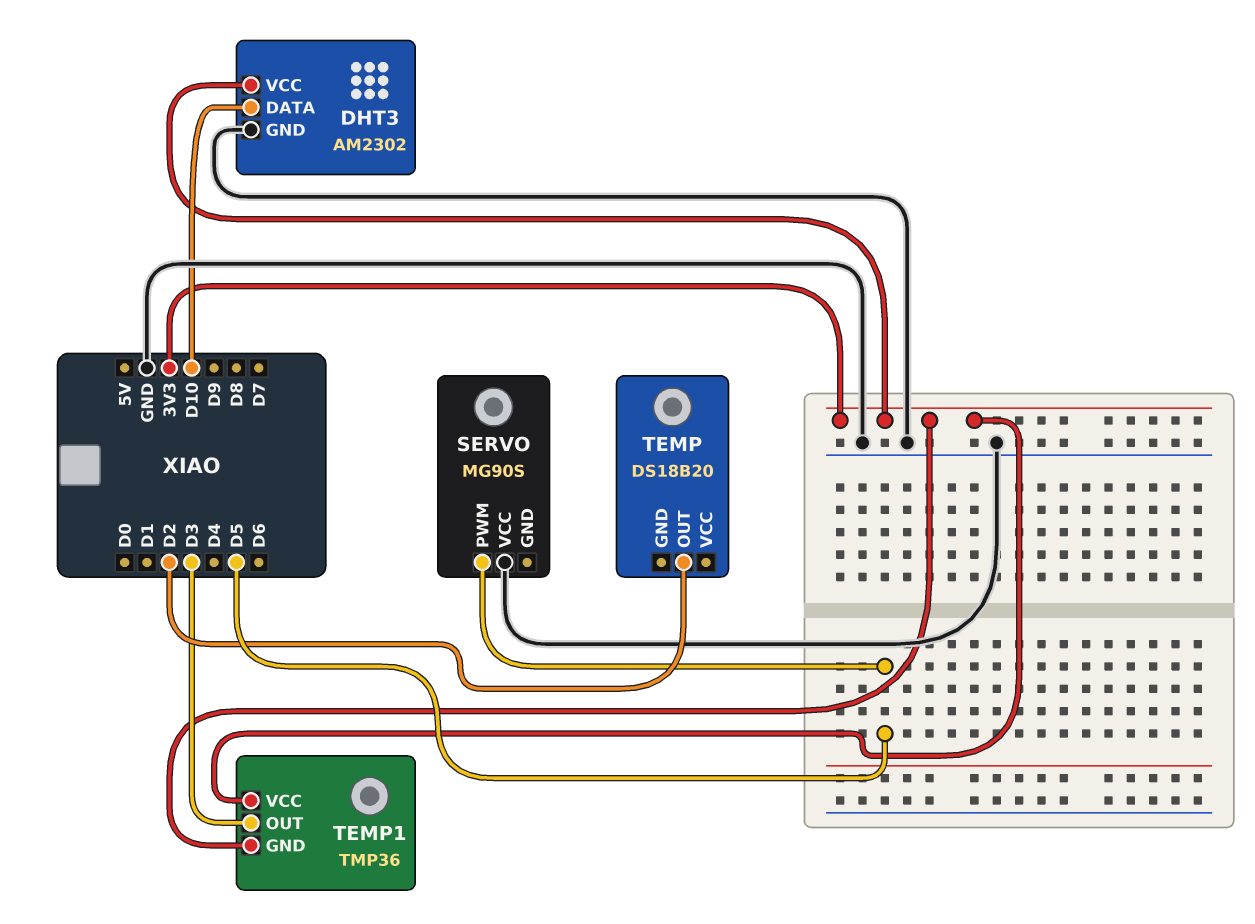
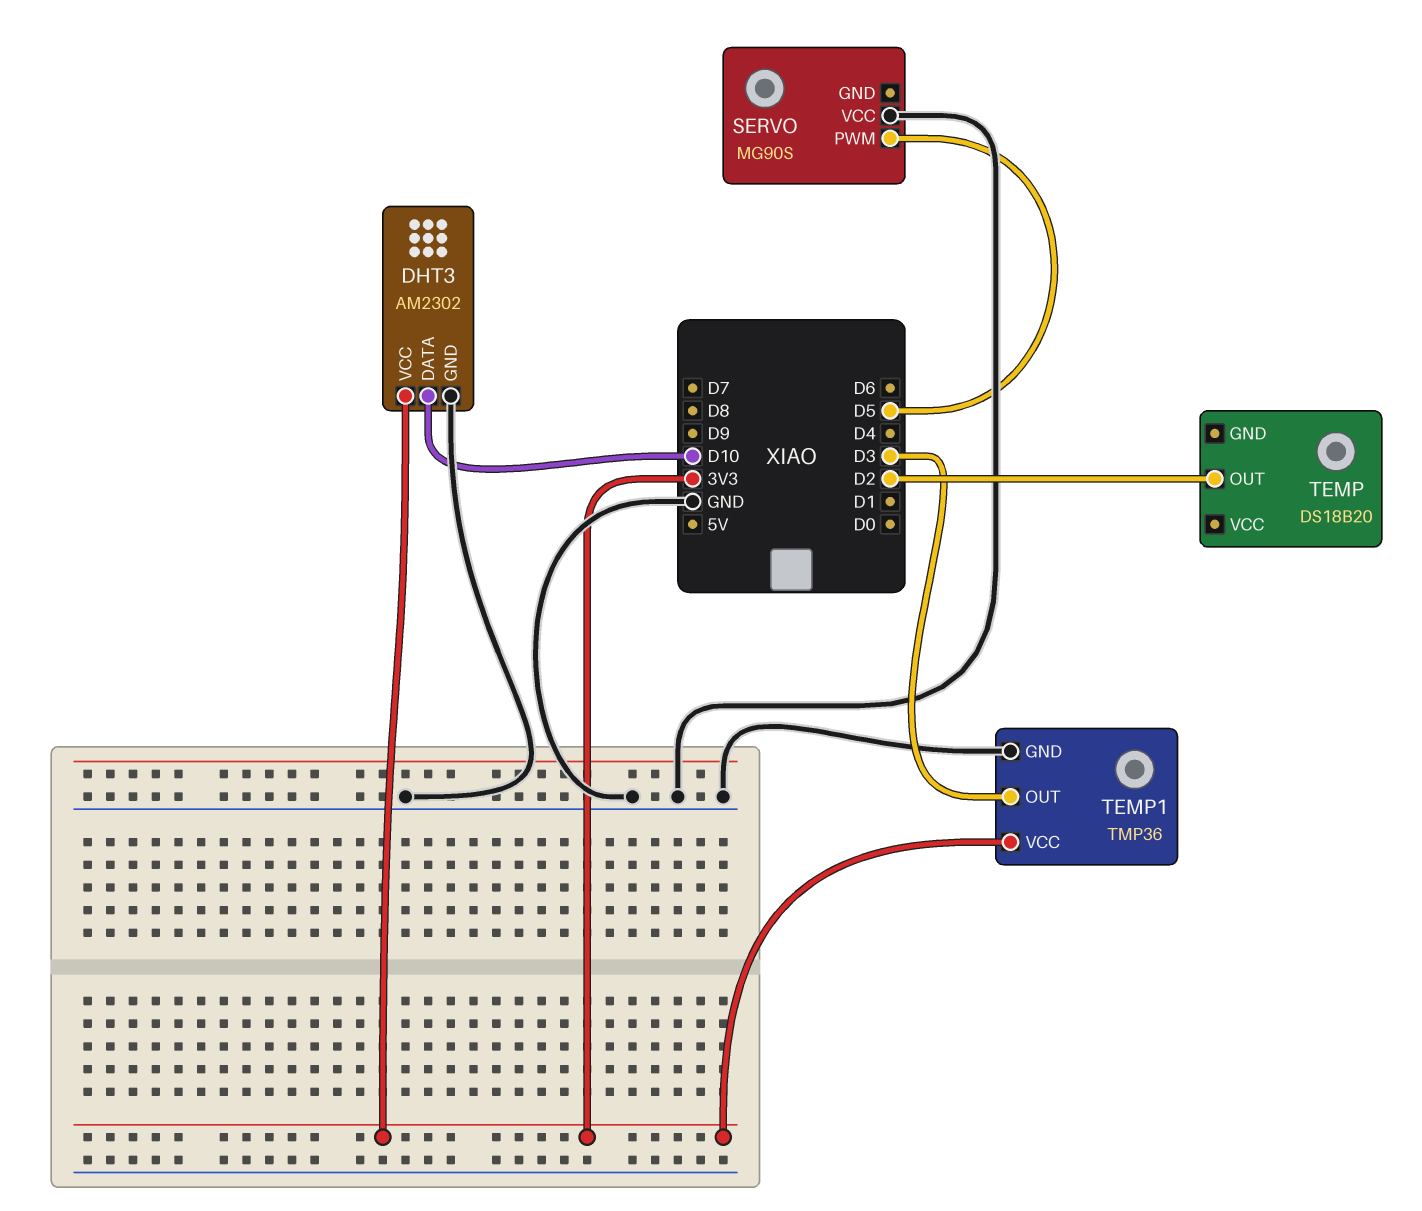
TEMP1 pin GND: 3V3 -> GND

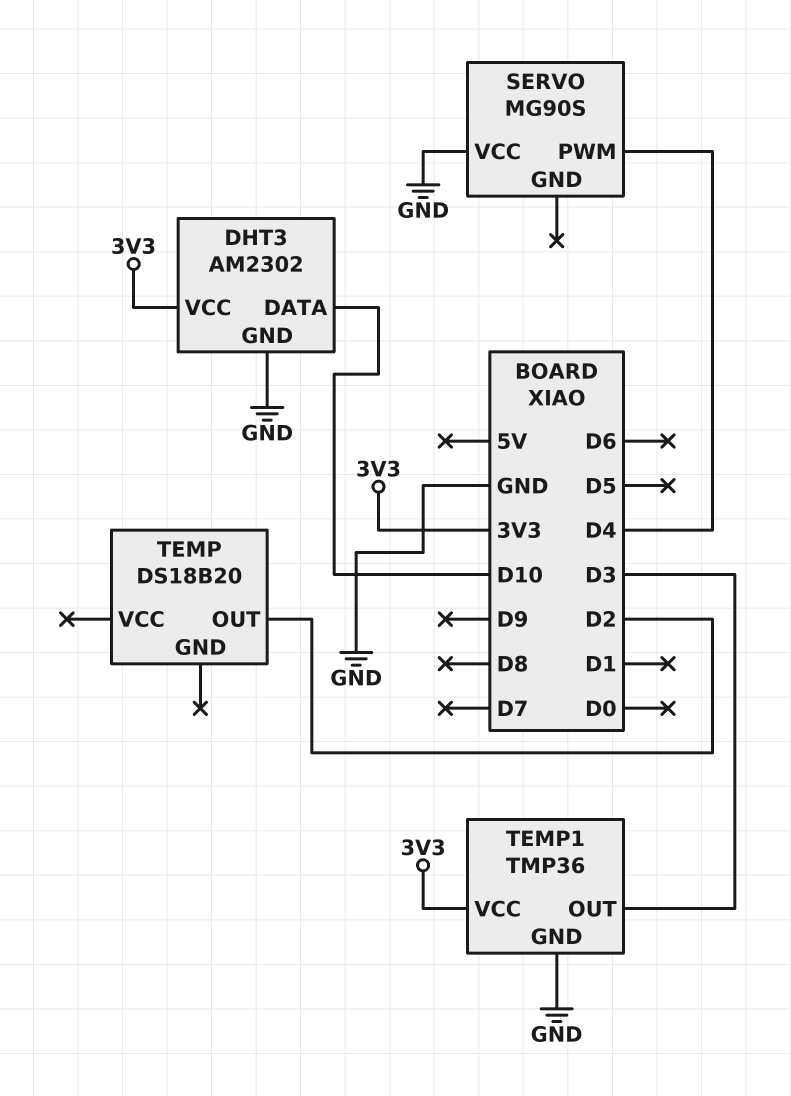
SERVO pin PWM: D5 -> D4

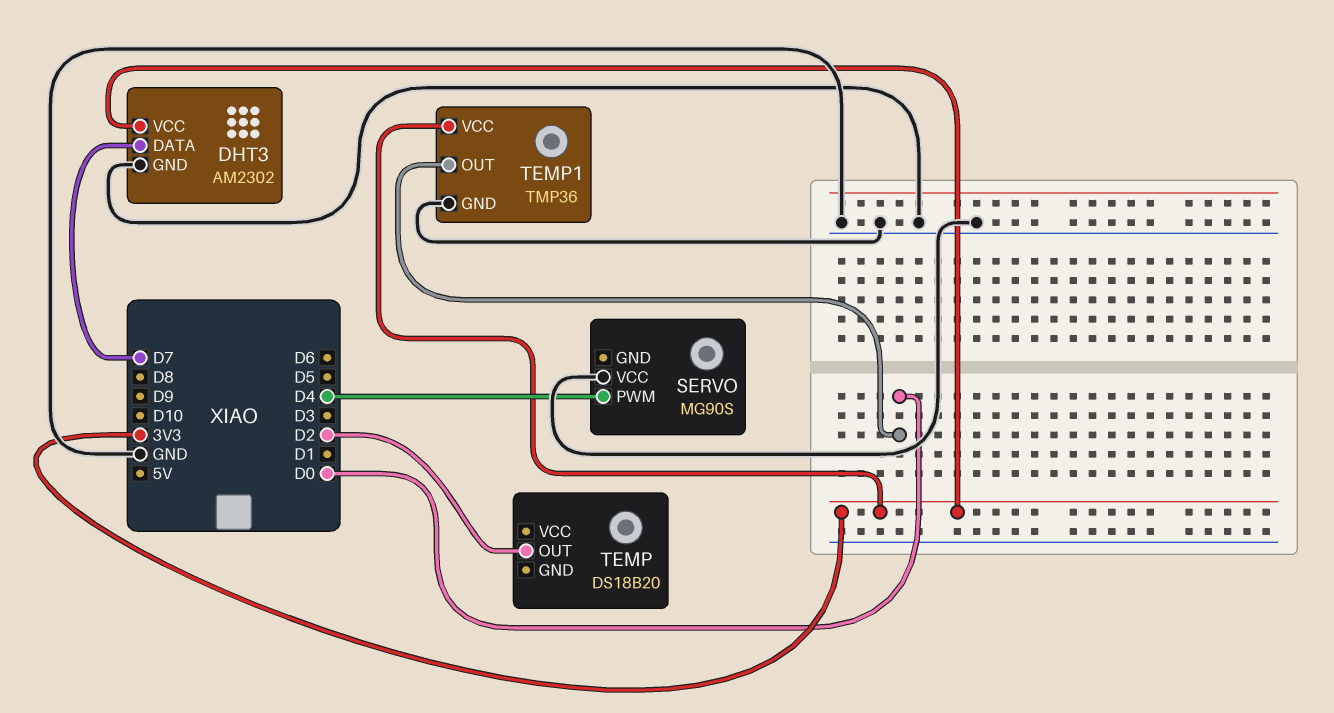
DHT3 pin DATA: D10 -> D7
TEMP1 pin OUT: D3 -> D0

